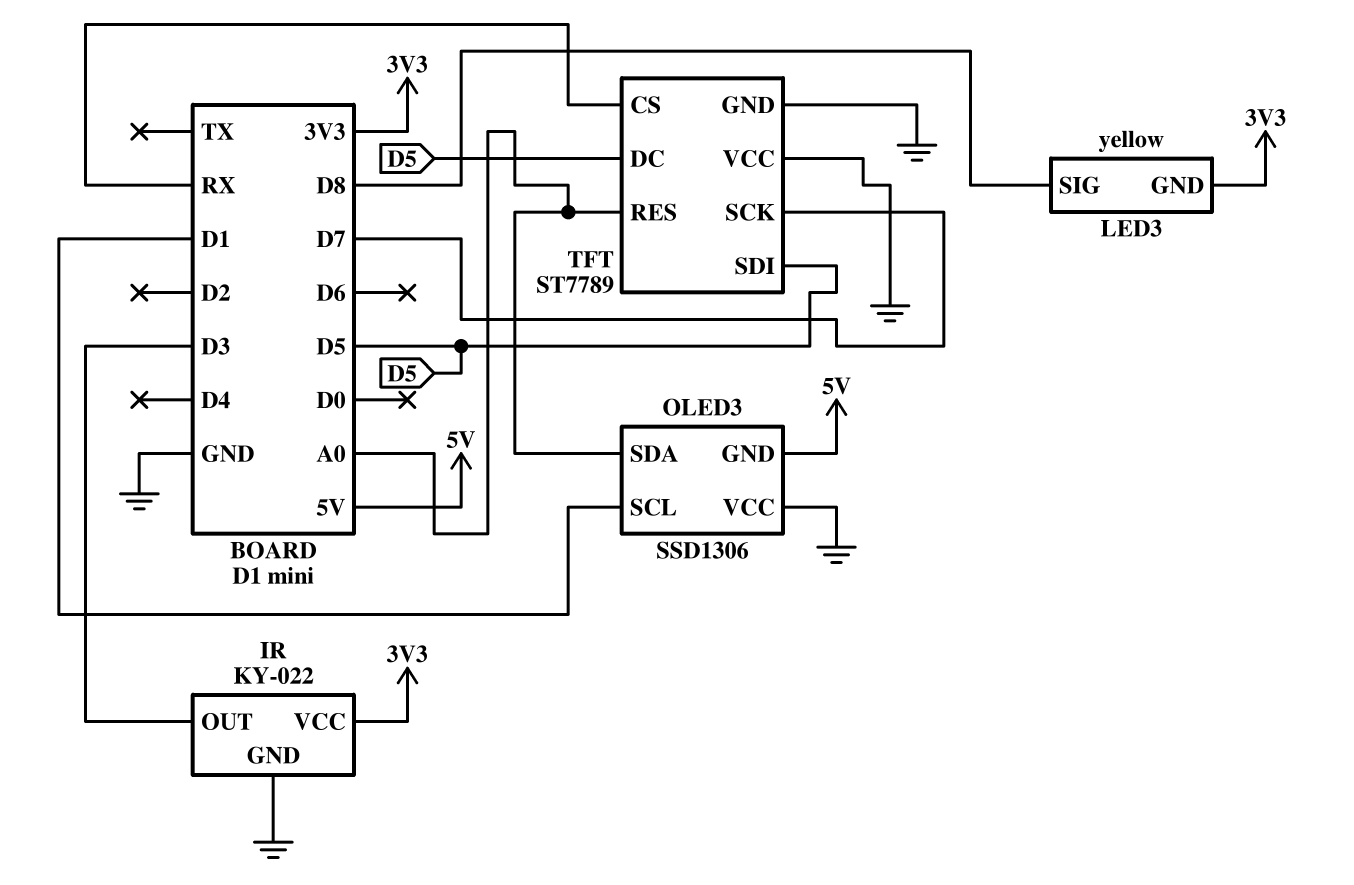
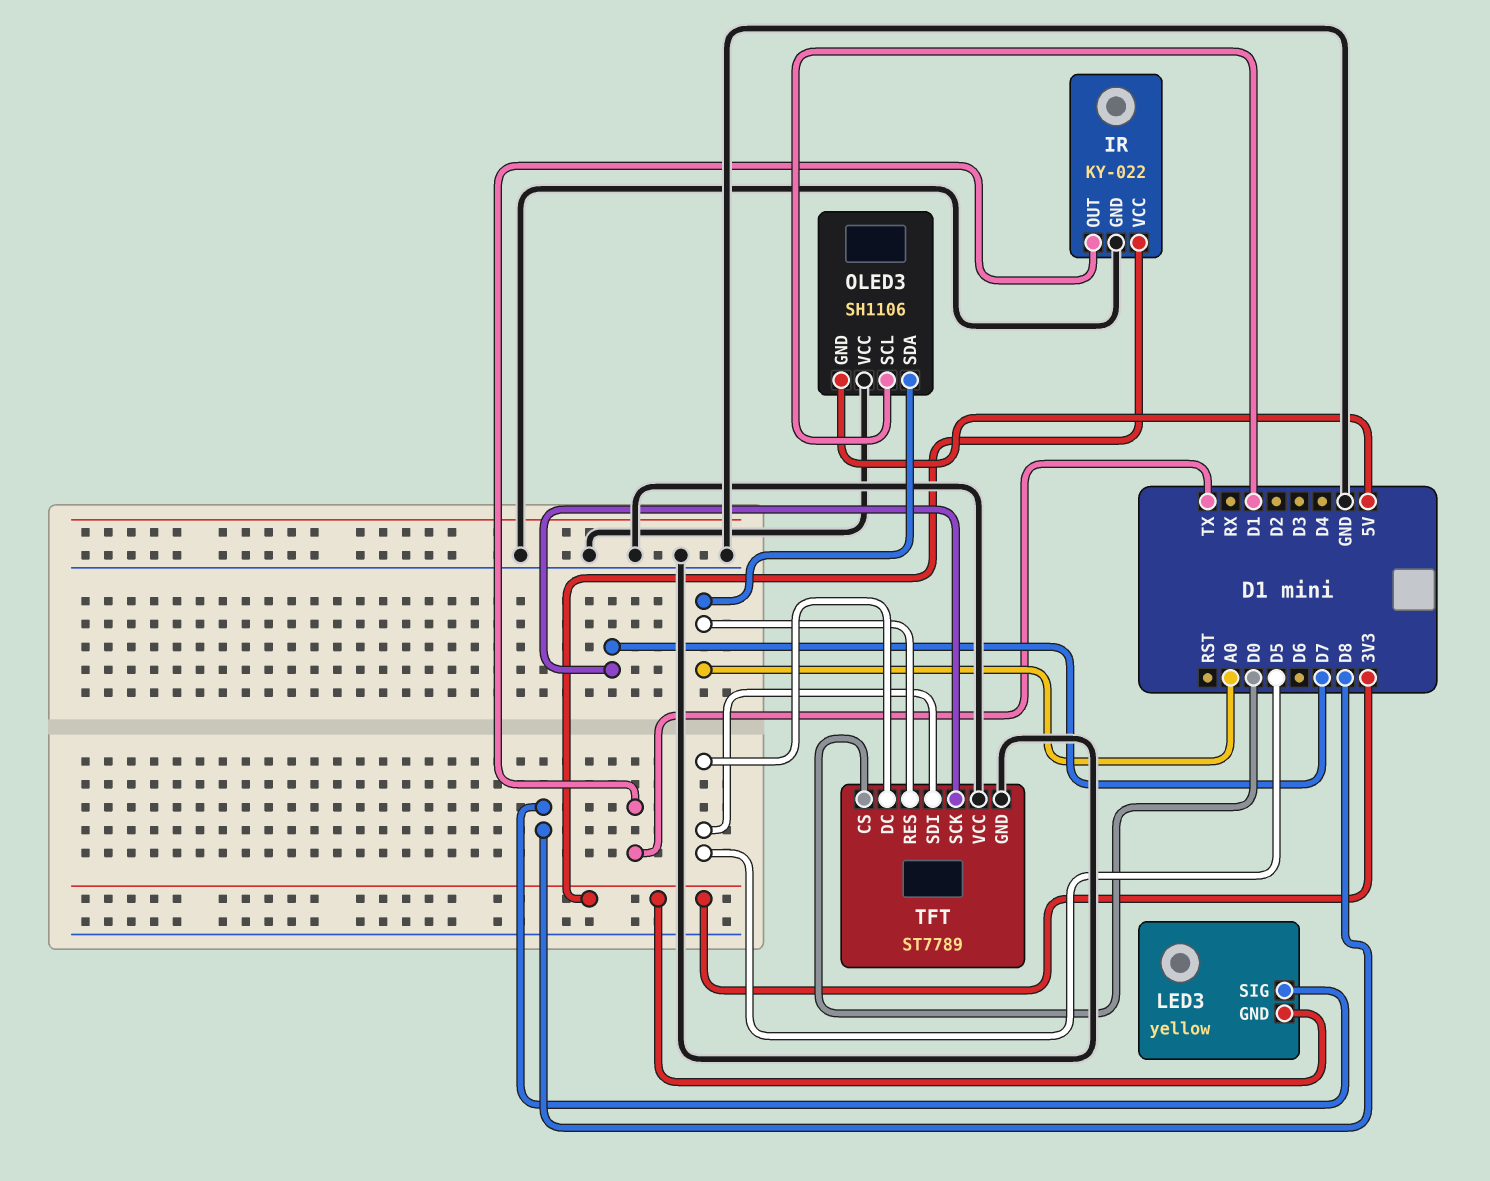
IR pin OUT: D3 -> TX
OLED3: SSD1306 -> SH1106
TFT pin CS: RX -> D0

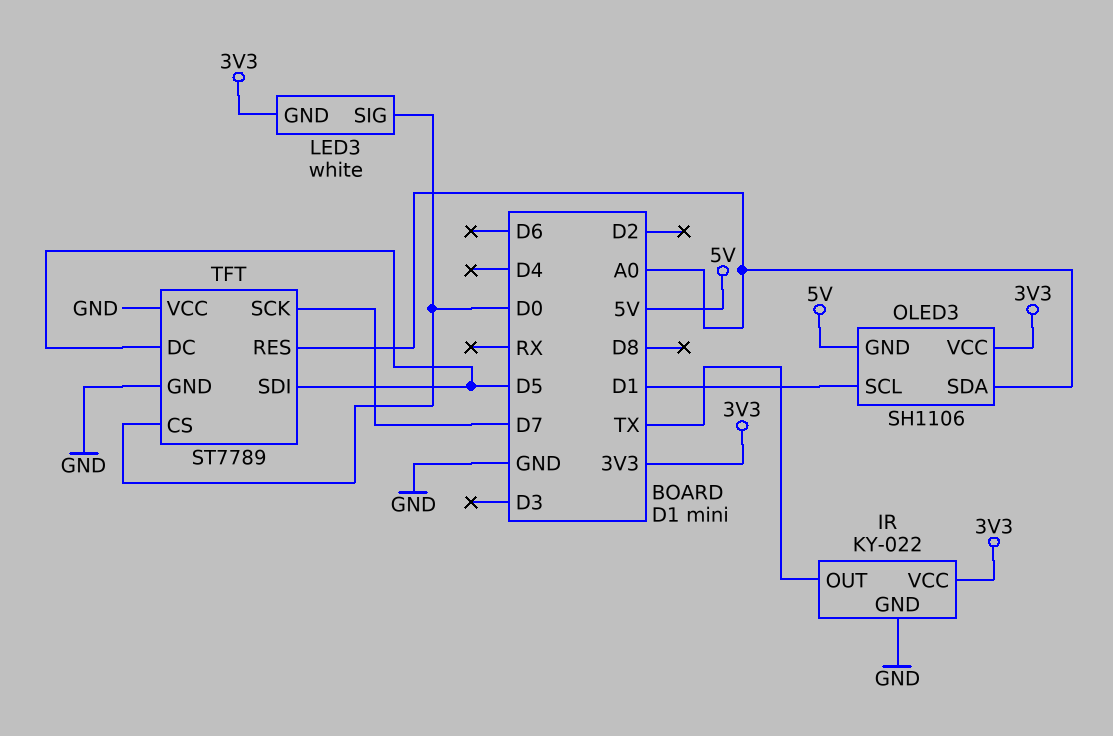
LED3: yellow -> white
LED3 pin SIG: D8 -> D0
OLED3 pin VCC: GND -> 3V3

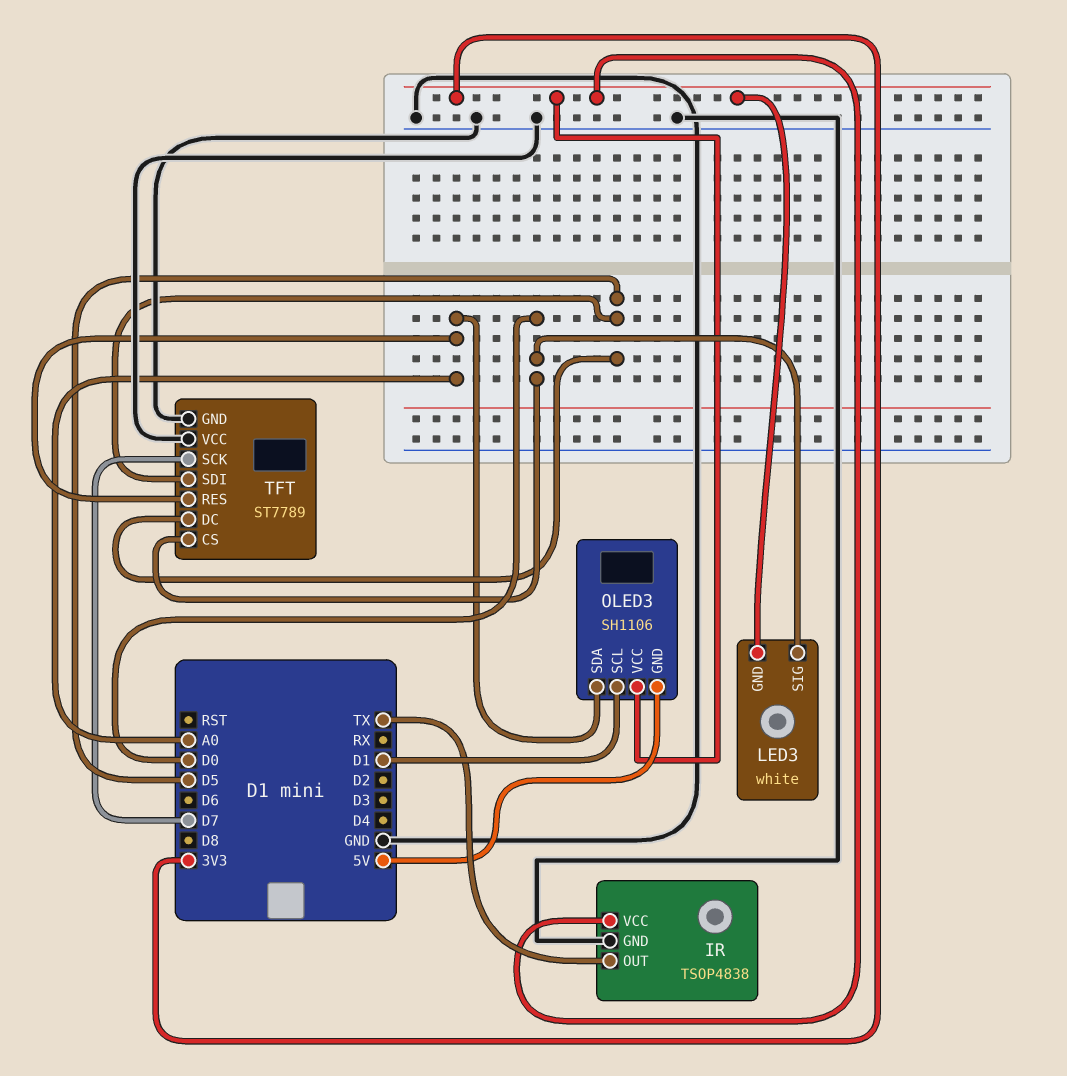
IR: KY-022 -> TSOP4838

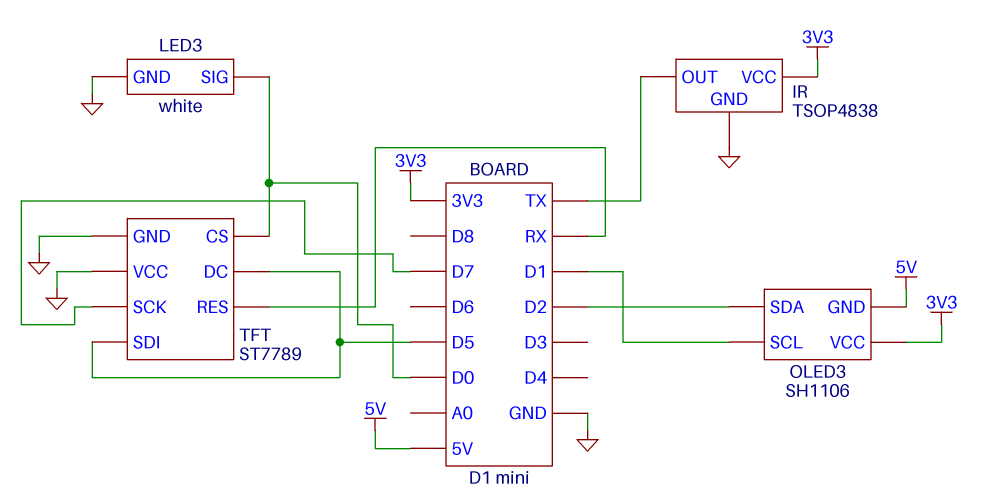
LED3 pin GND: 3V3 -> GND
OLED3 pin SDA: A0 -> D2
TFT pin RES: A0 -> RX

